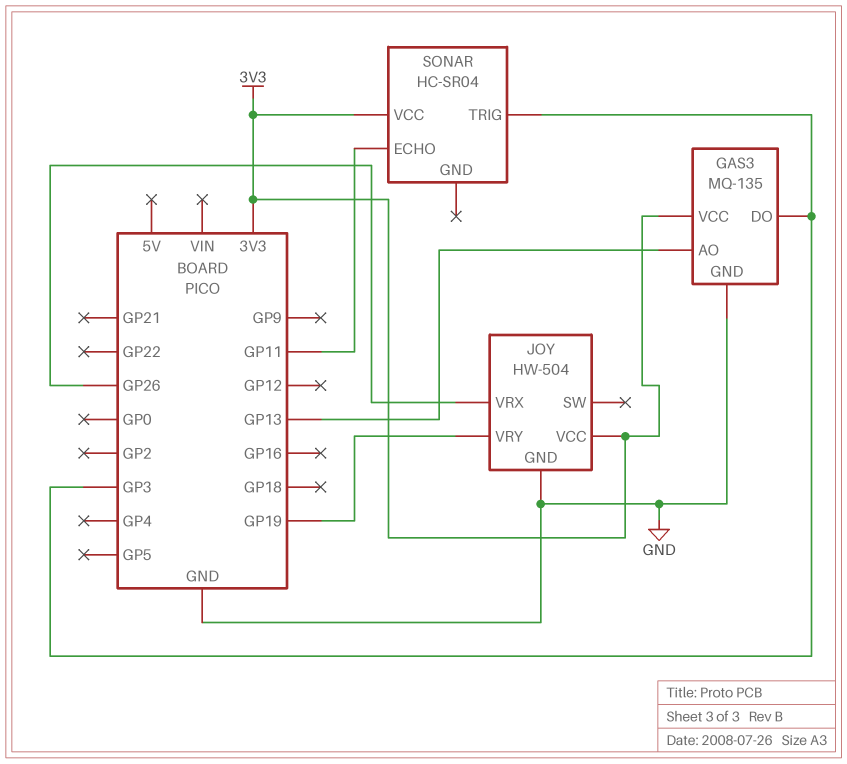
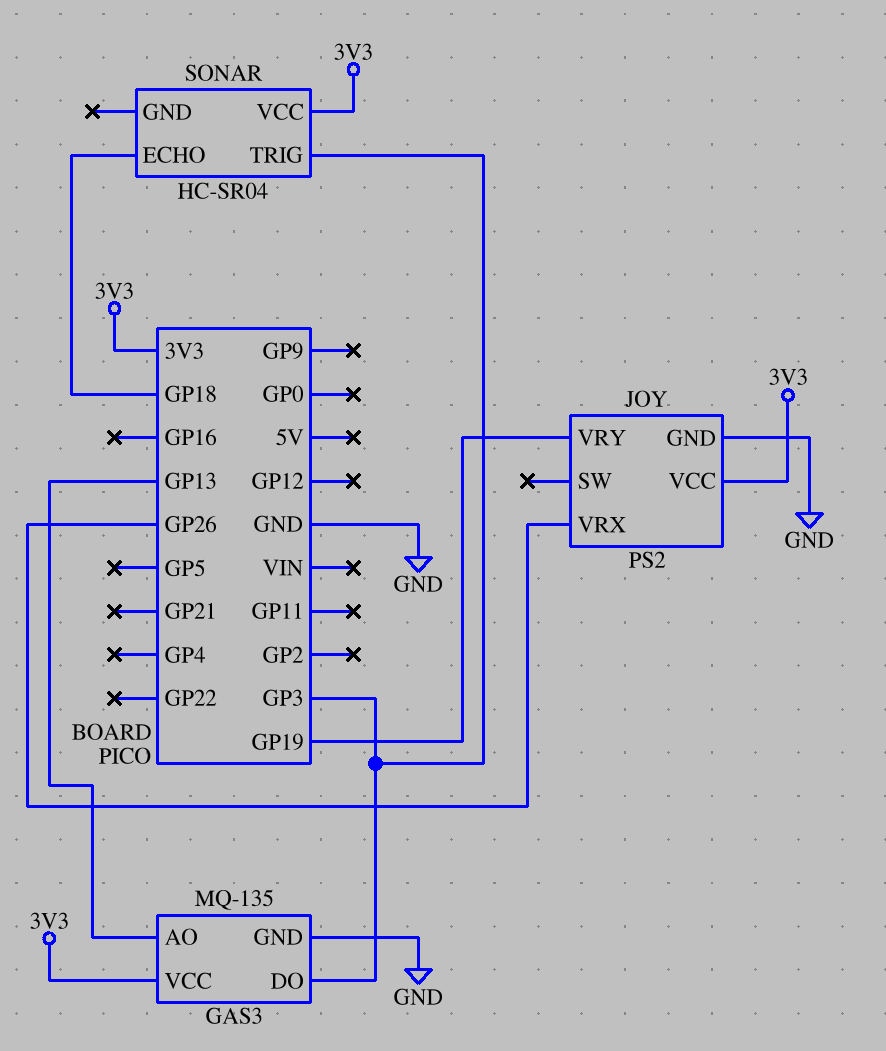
JOY: HW-504 -> PS2
SONAR pin ECHO: GP11 -> GP18

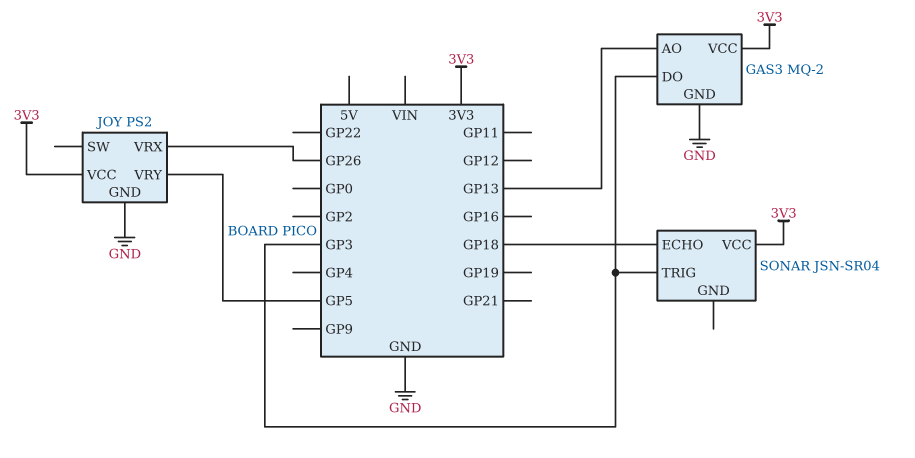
GAS3: MQ-135 -> MQ-2
JOY pin VRY: GP19 -> GP5
SONAR: HC-SR04 -> JSN-SR04

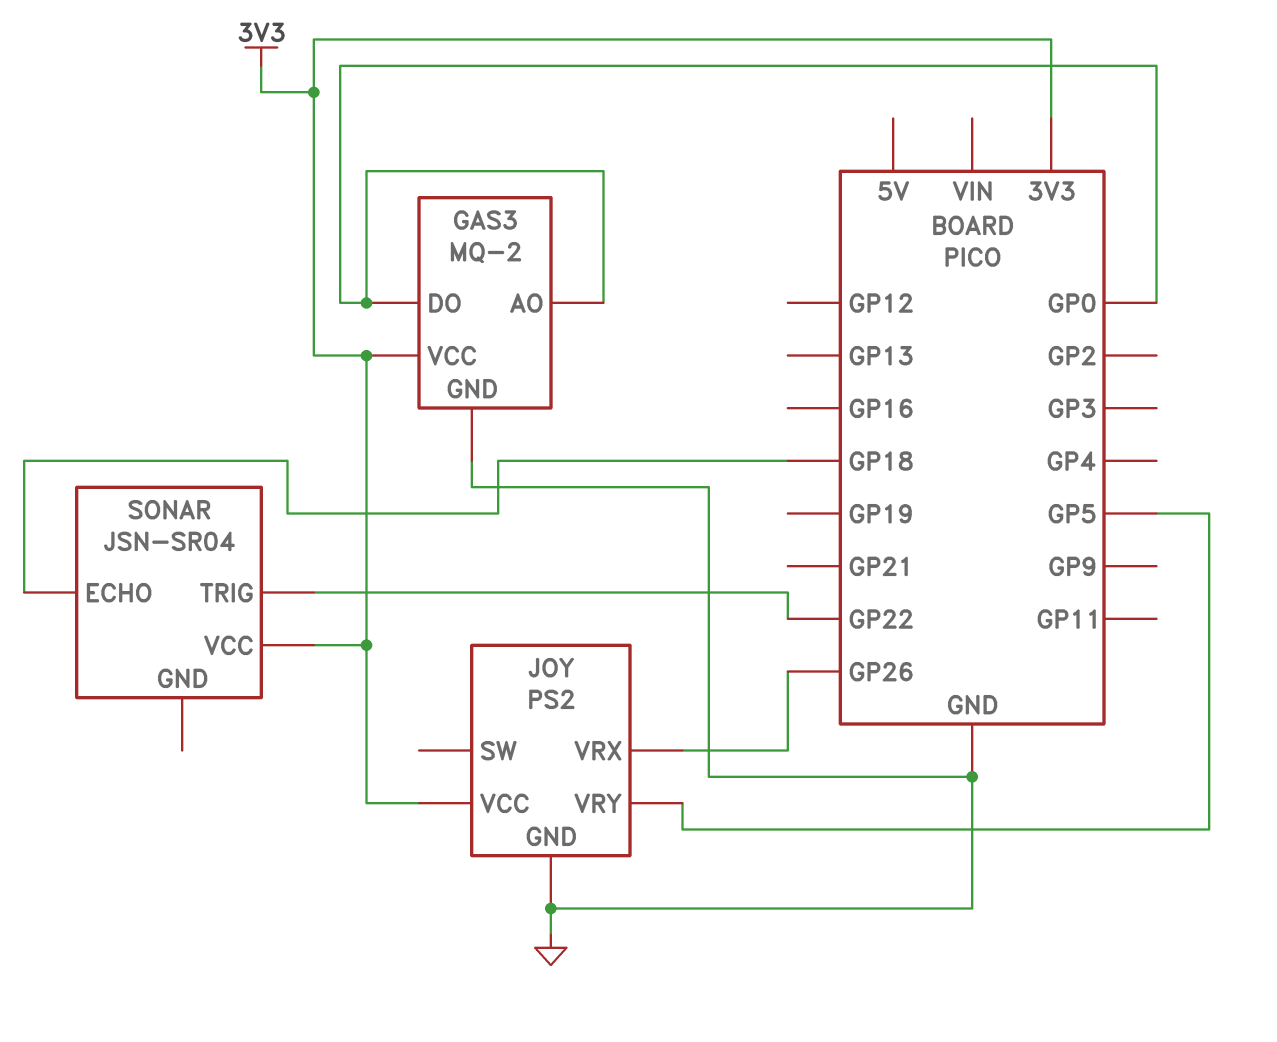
GAS3 pin AO: GP13 -> GP0
GAS3 pin DO: GP3 -> GP0
SONAR pin TRIG: GP3 -> GP22

